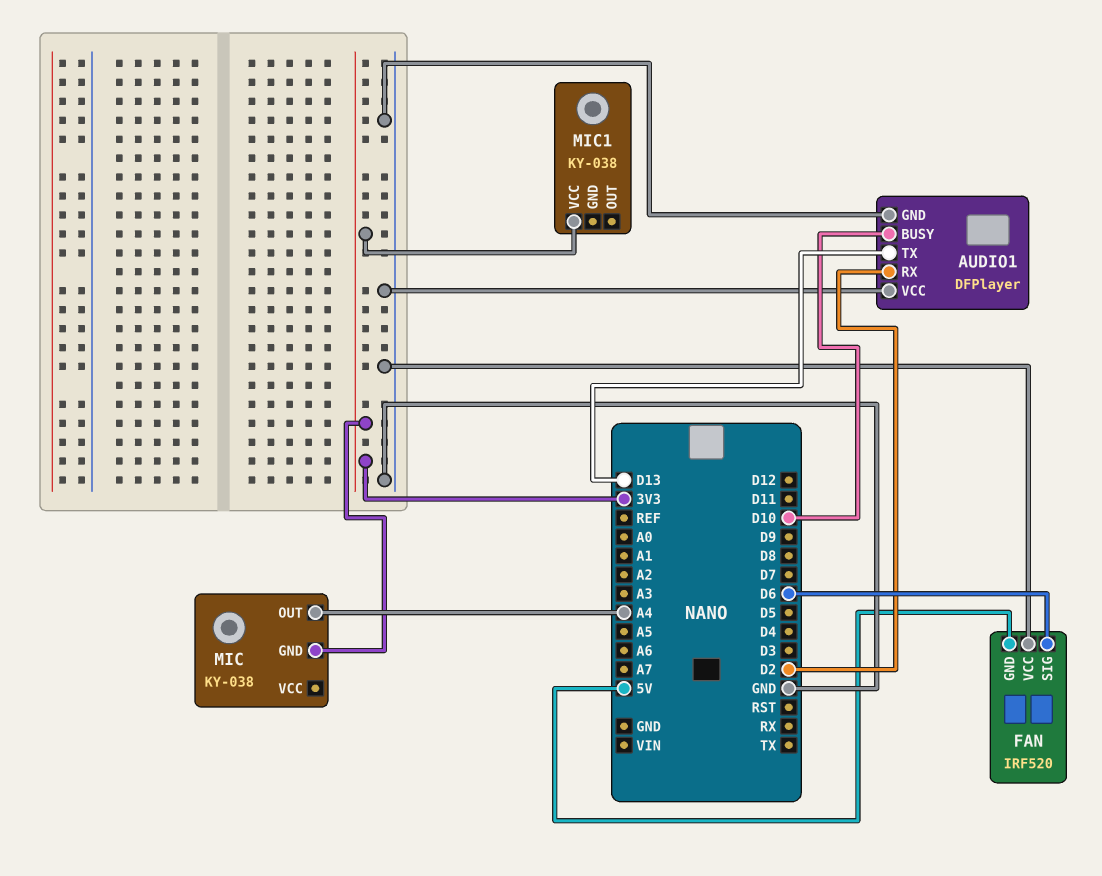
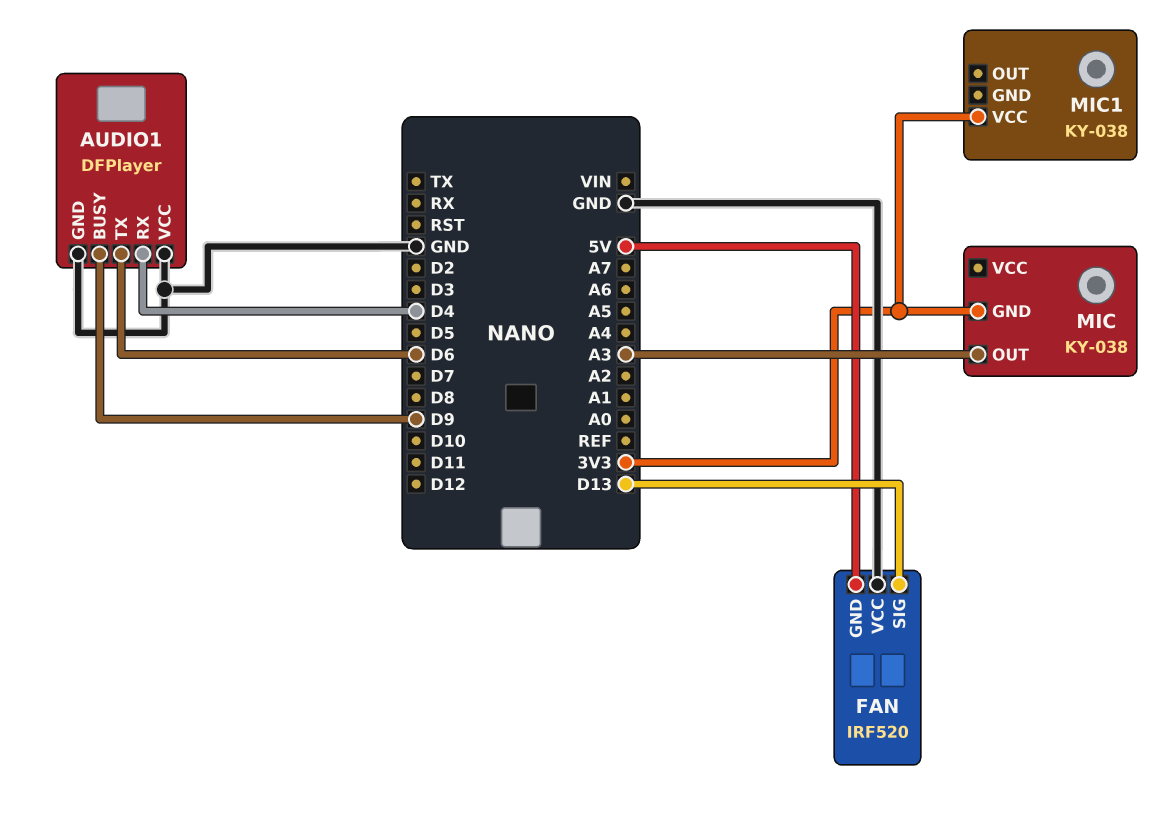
AUDIO1 pin BUSY: D10 -> D9
AUDIO1 pin RX: D2 -> D4
AUDIO1 pin TX: D13 -> D6
FAN pin SIG: D6 -> D13
MIC pin OUT: A4 -> A3

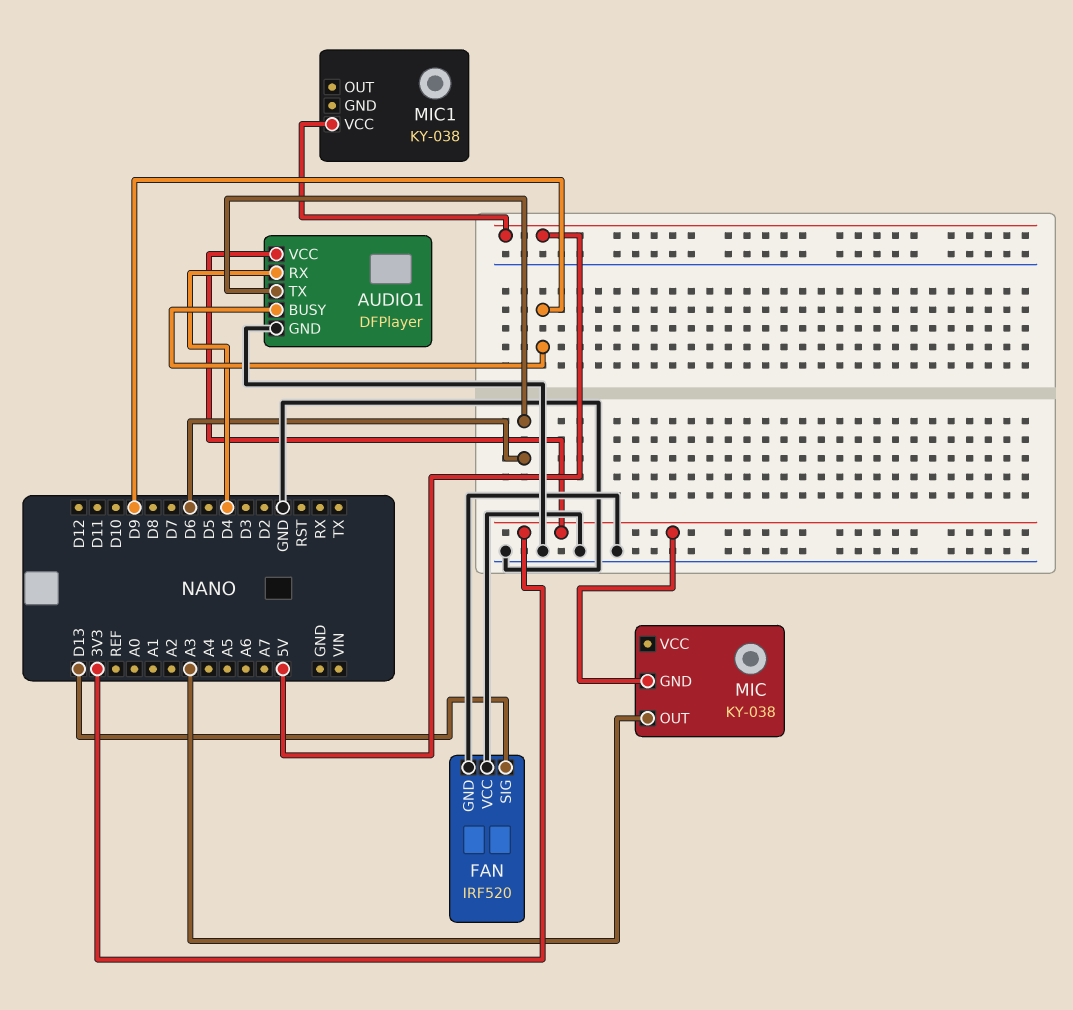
AUDIO1 pin VCC: GND -> 3V3
FAN pin GND: 5V -> GND
MIC1 pin VCC: 3V3 -> 5V

